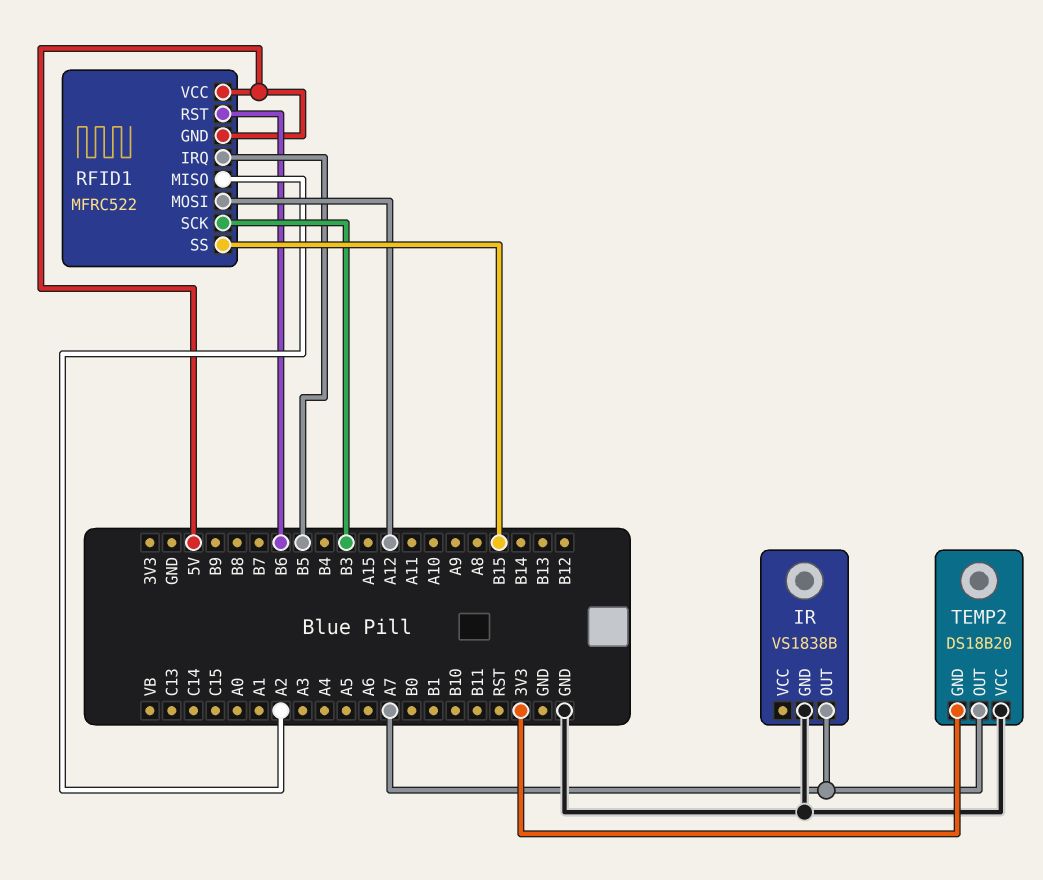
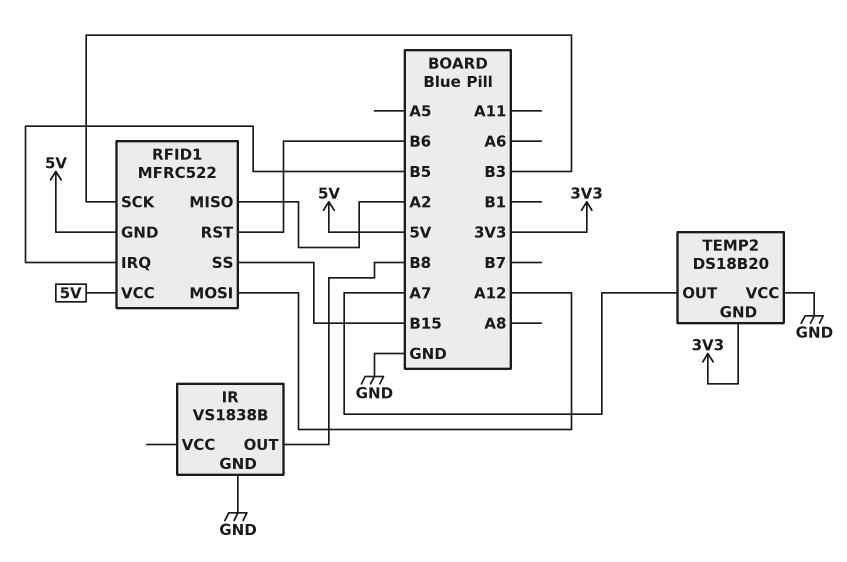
IR pin OUT: A7 -> B8

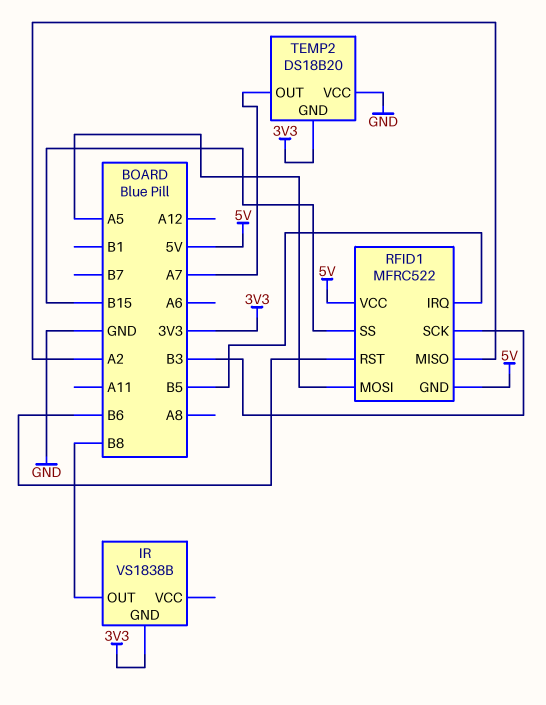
IR pin GND: GND -> 3V3
RFID1 pin MOSI: A12 -> A5

